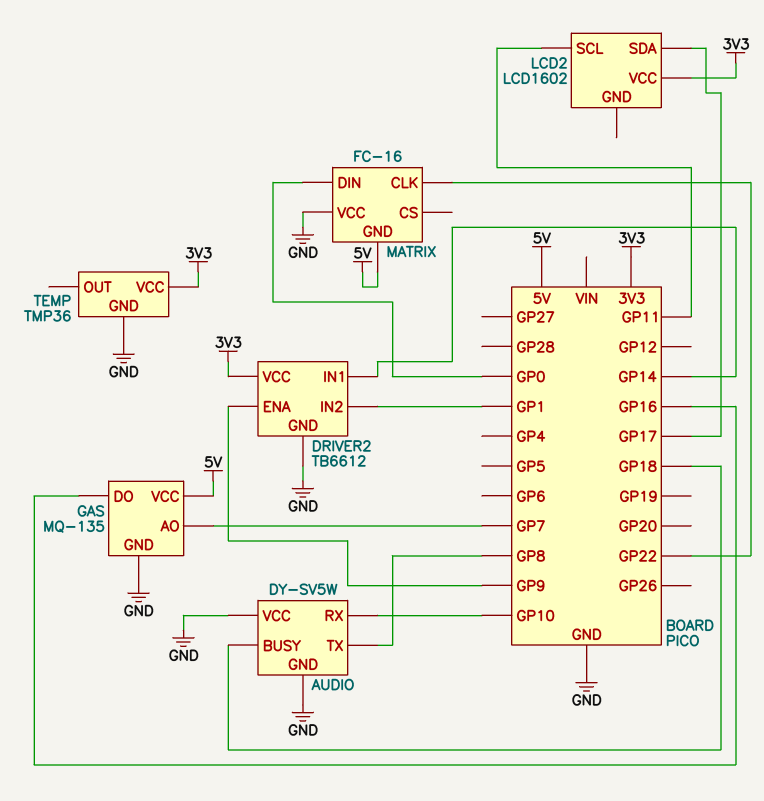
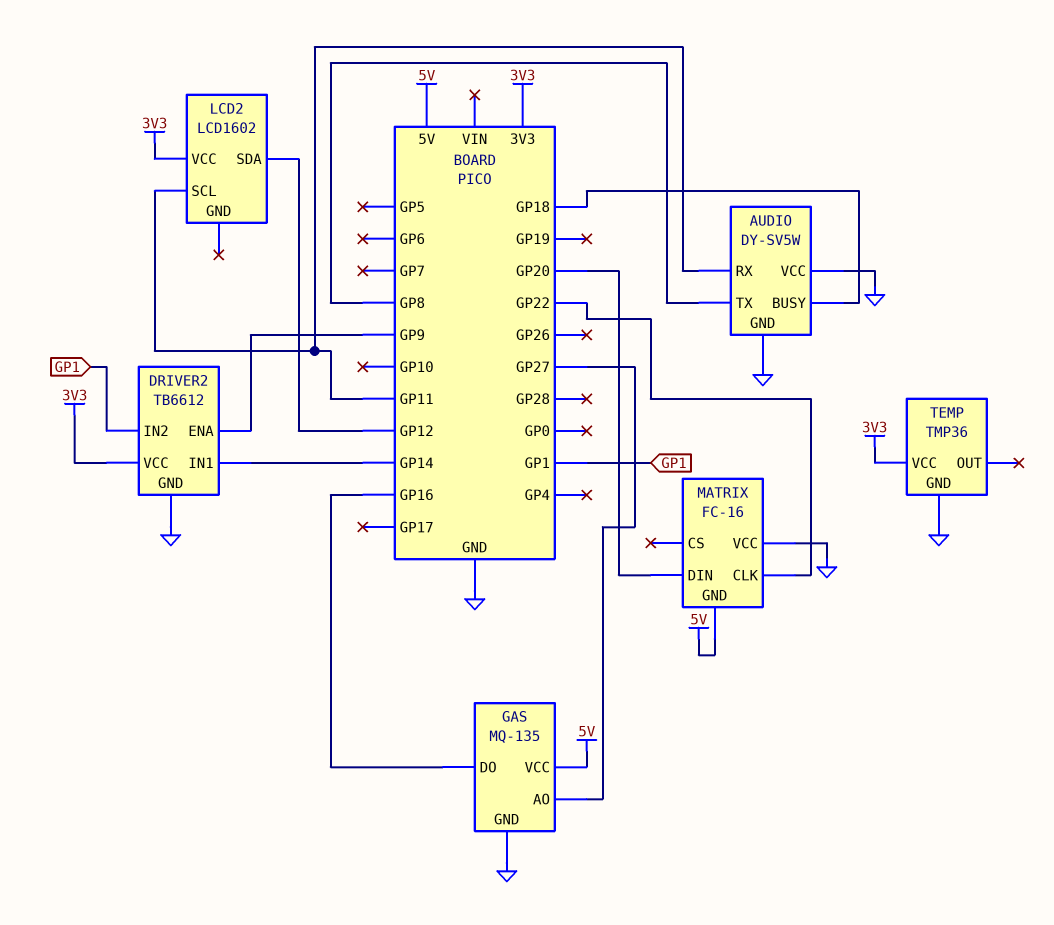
AUDIO pin RX: GP10 -> GP11
GAS pin AO: GP7 -> GP27
LCD2 pin SDA: GP17 -> GP12
MATRIX pin DIN: GP0 -> GP20

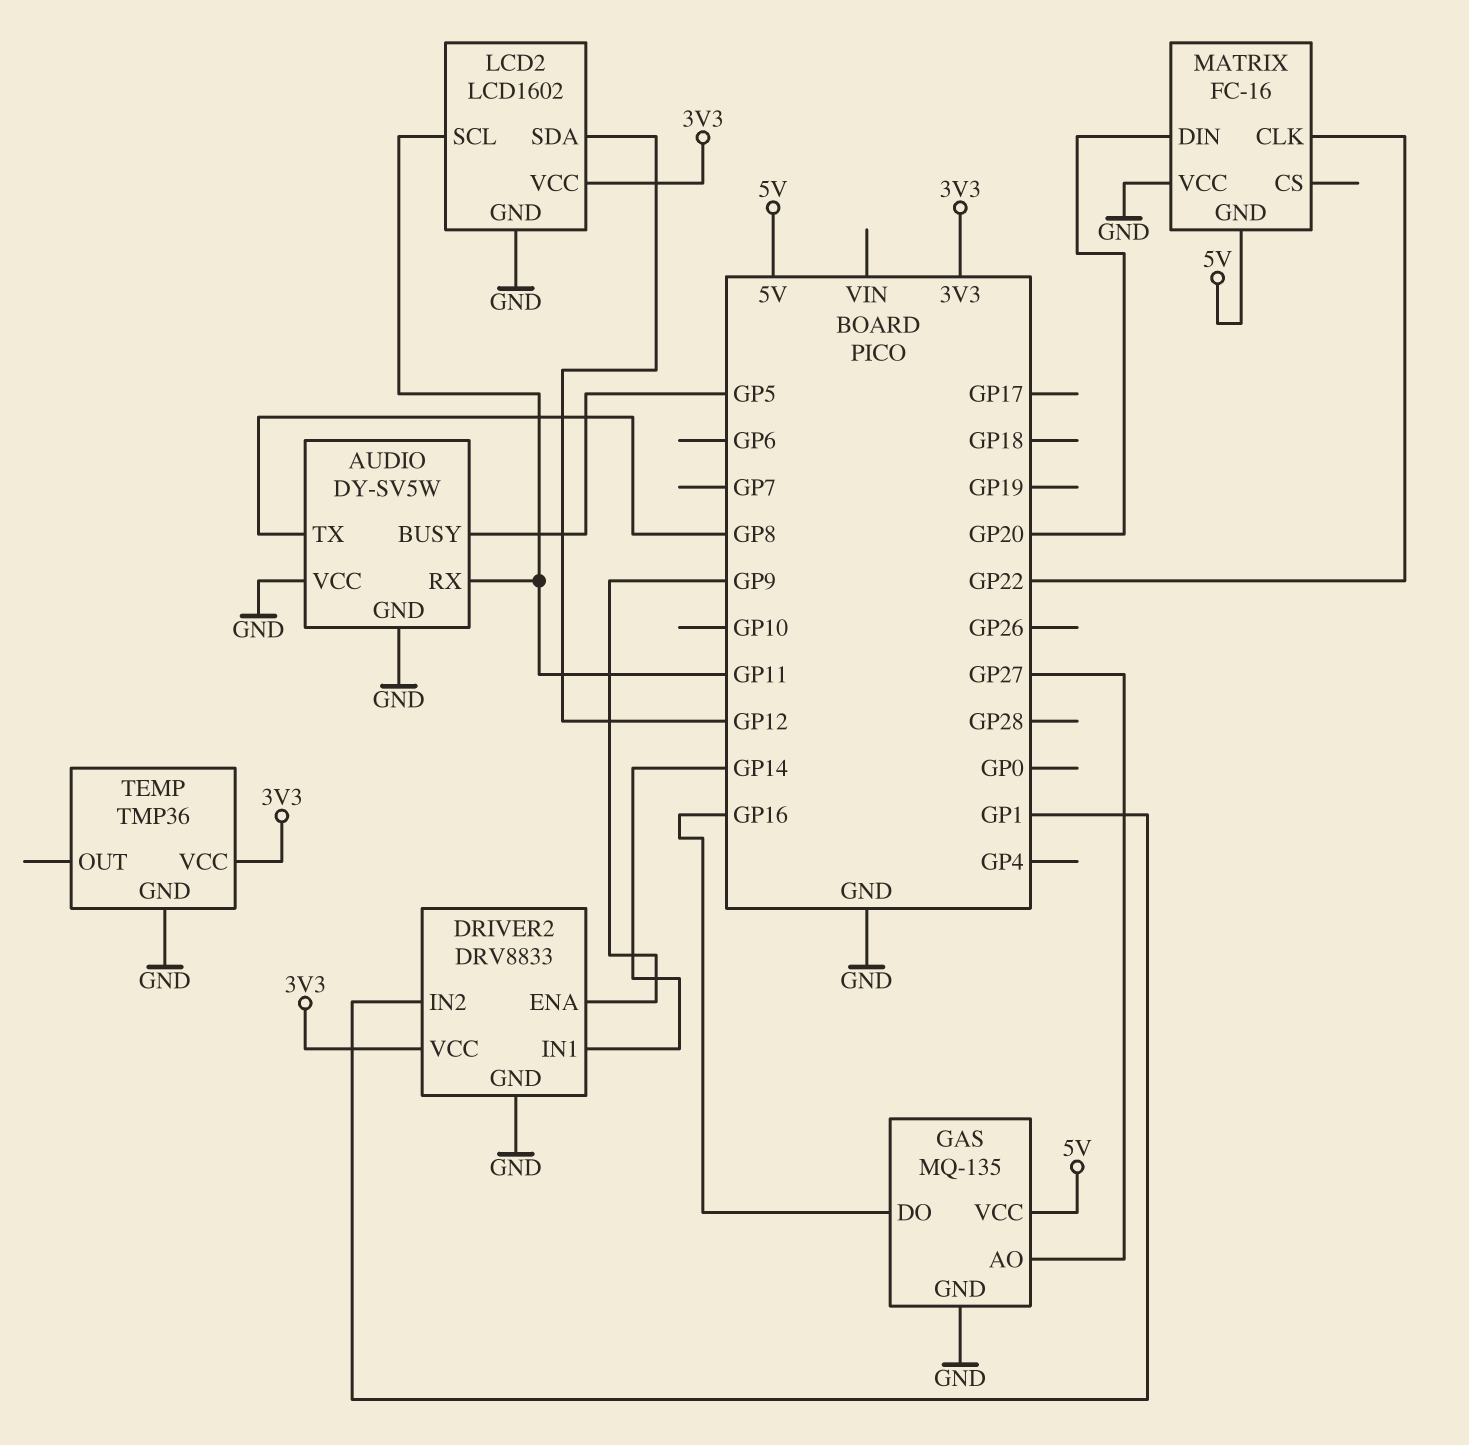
AUDIO pin BUSY: GP18 -> GP5
DRIVER2: TB6612 -> DRV8833
LCD2 pin GND: none -> GND

